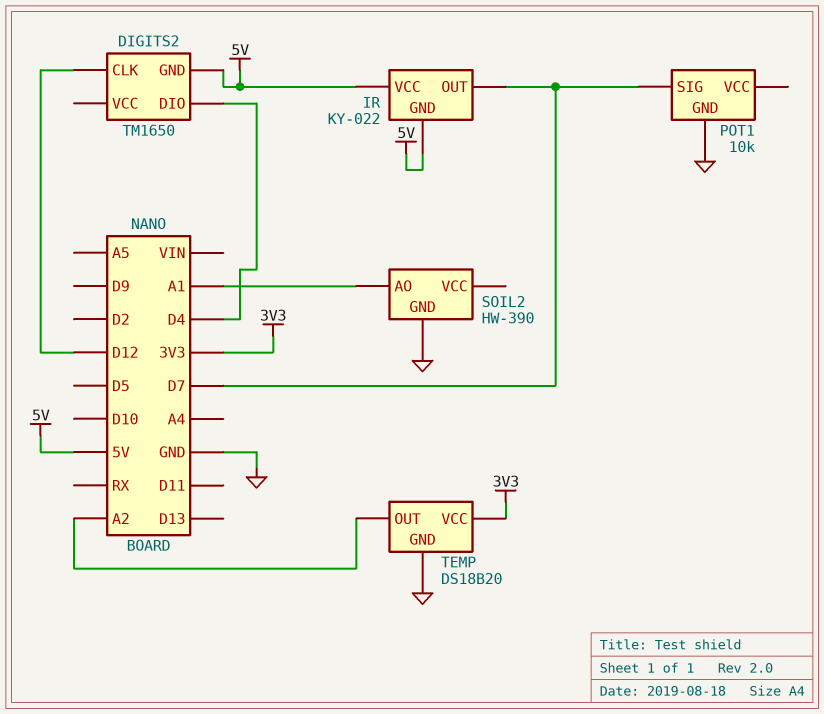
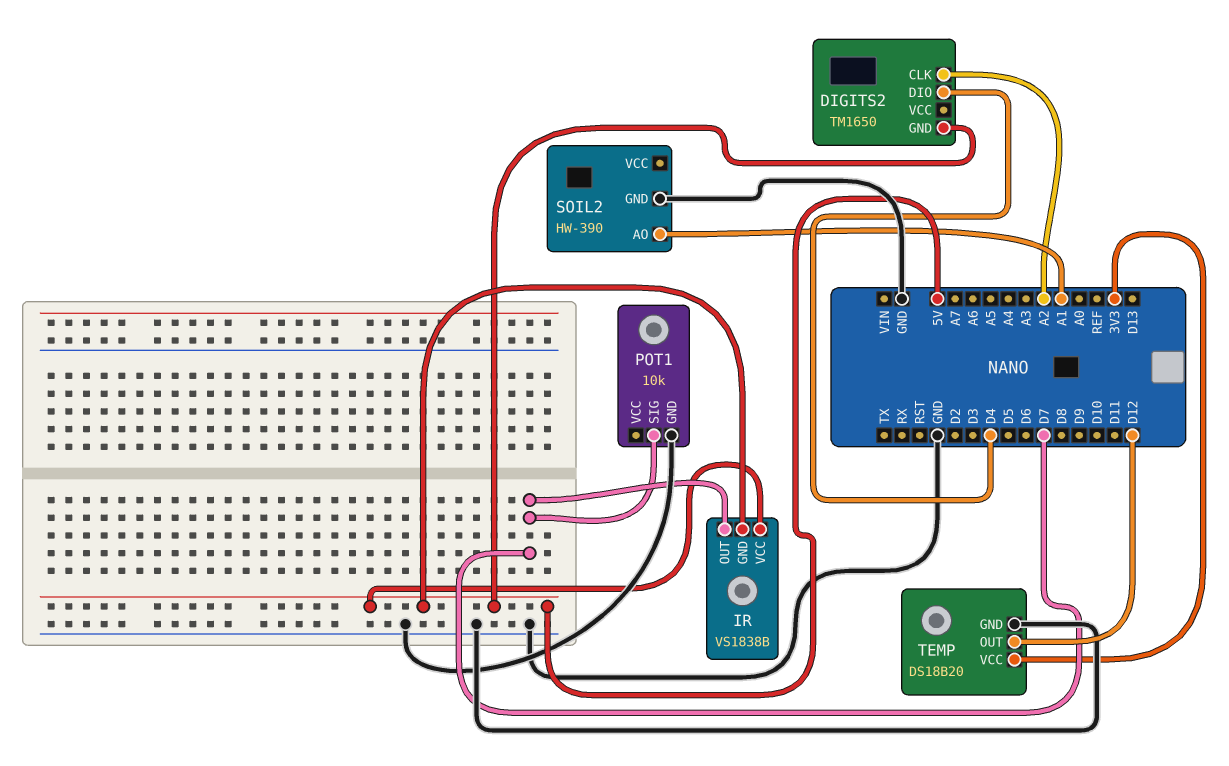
DIGITS2 pin CLK: D12 -> A2
IR: KY-022 -> VS1838B
TEMP pin OUT: A2 -> D12

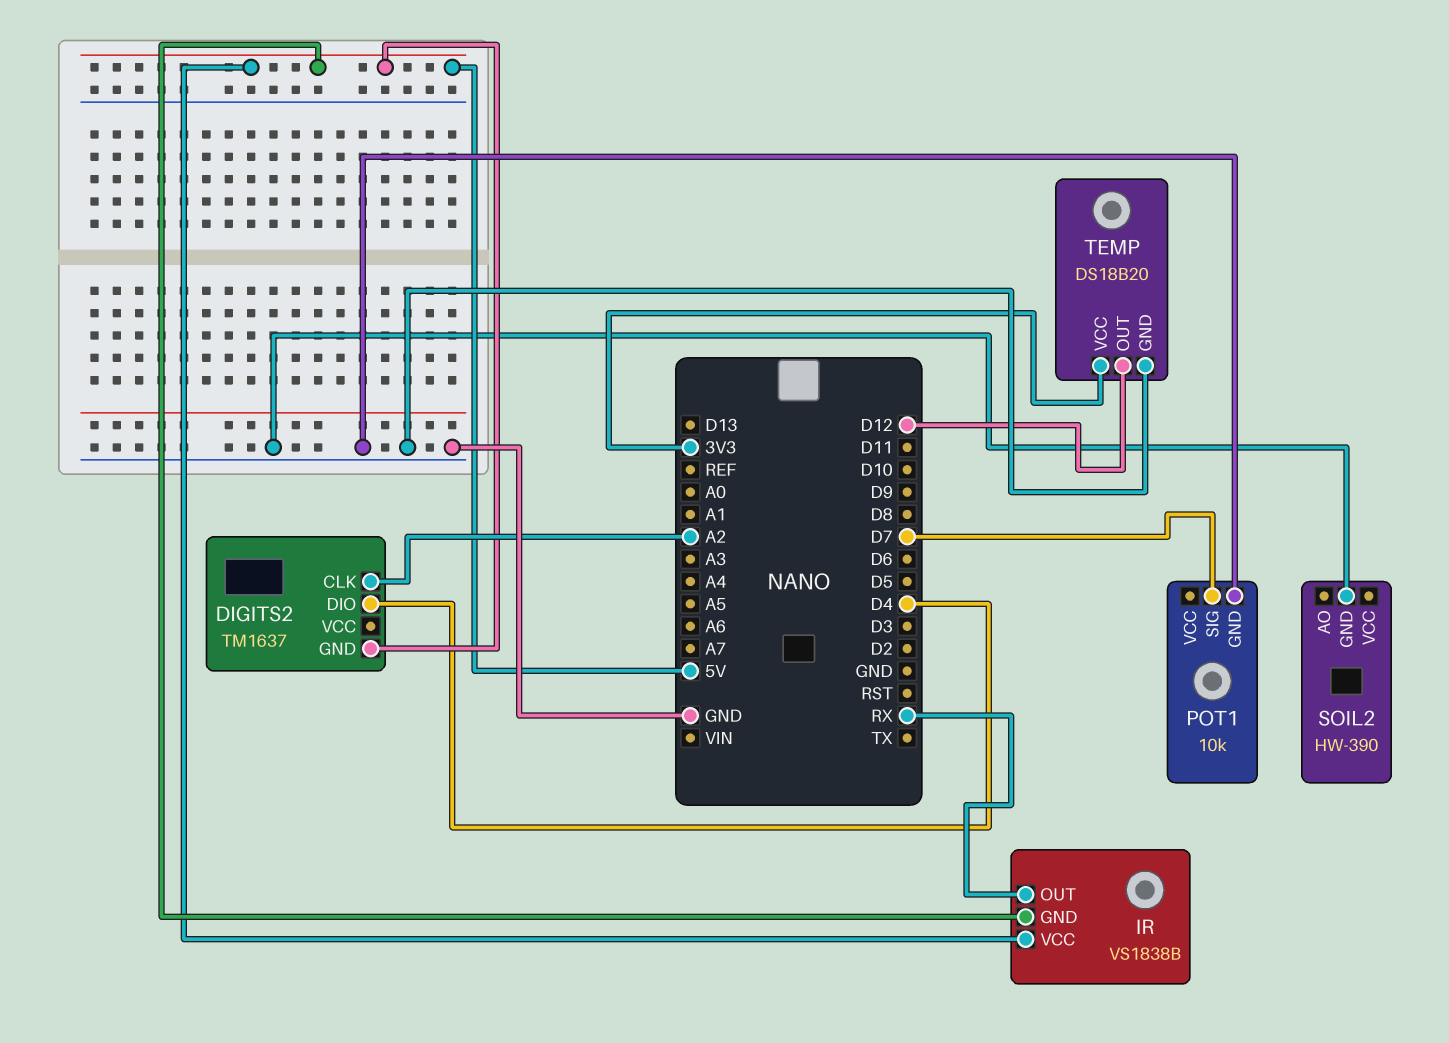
DIGITS2: TM1650 -> TM1637
IR pin OUT: D7 -> RX
SOIL2 pin AO: A1 -> none

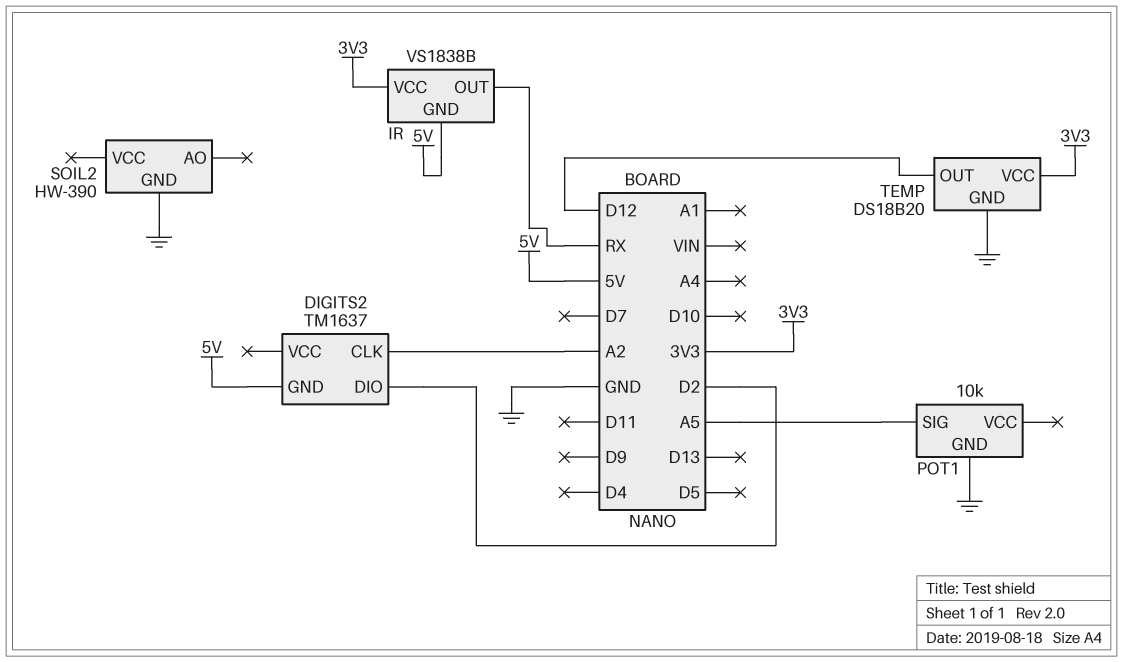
DIGITS2 pin DIO: D4 -> D2
IR pin VCC: 5V -> 3V3
POT1 pin SIG: D7 -> A5

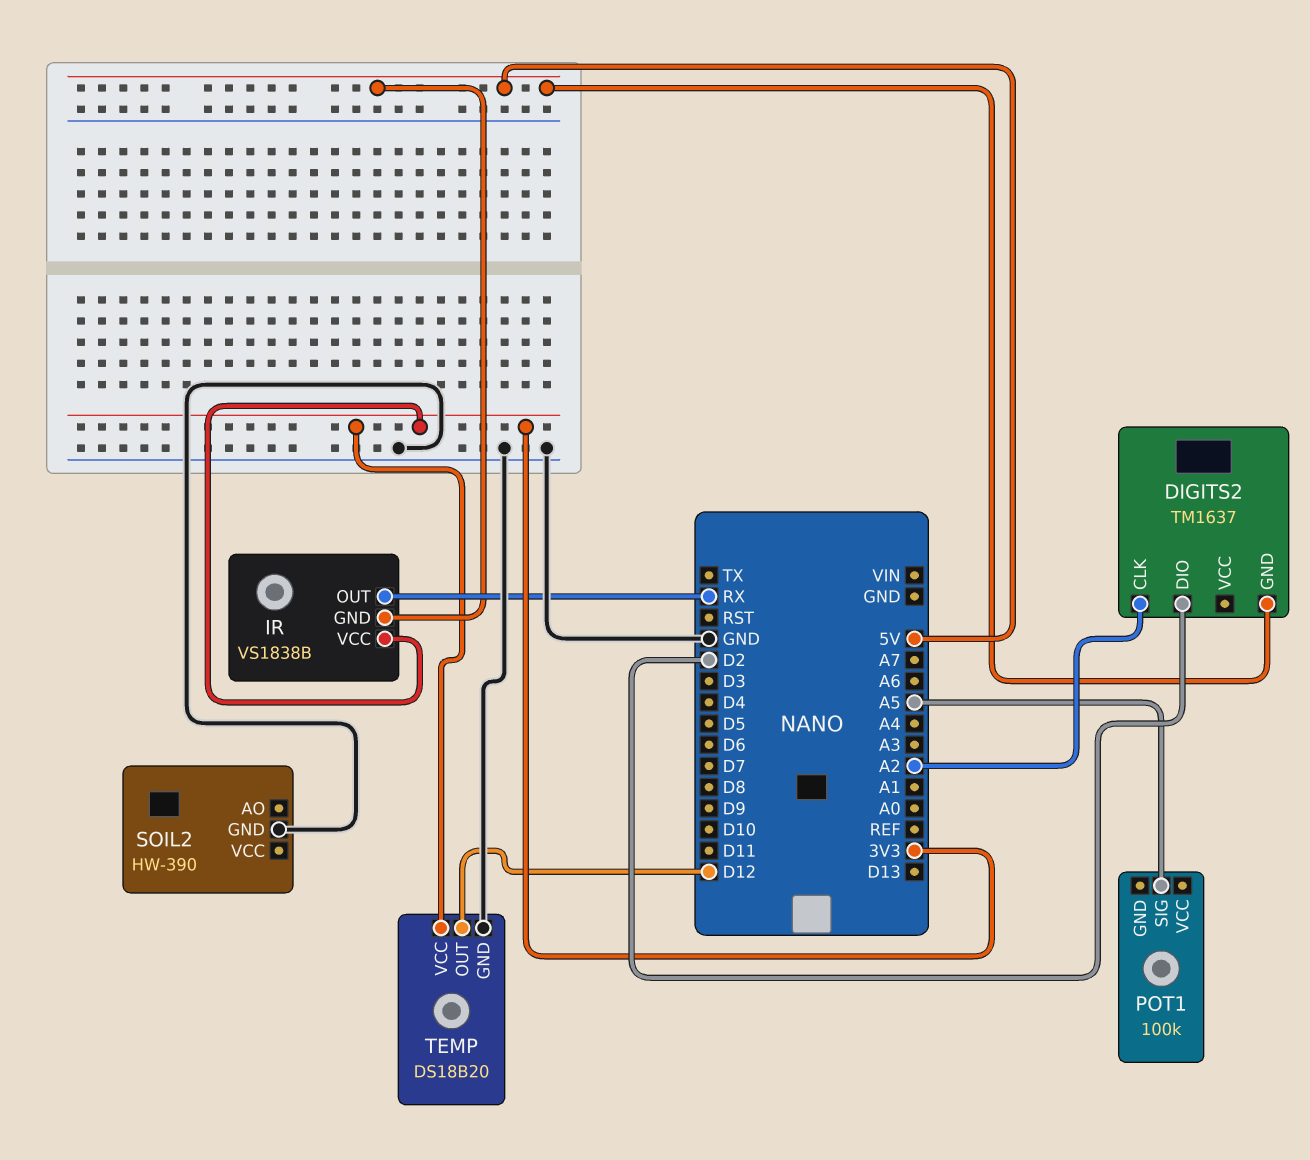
POT1: 10k -> 100k
POT1 pin GND: GND -> none

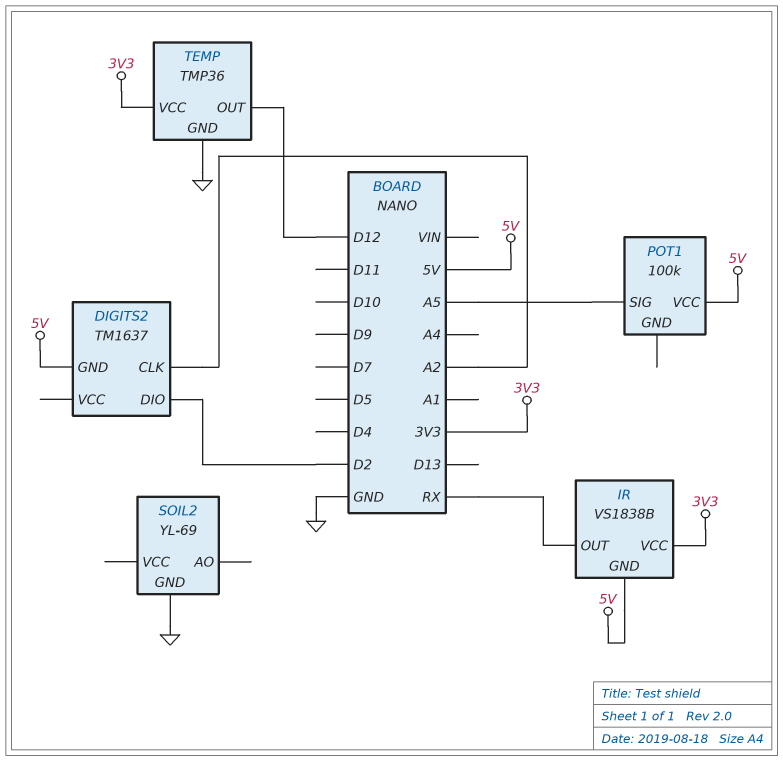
POT1 pin VCC: none -> 5V
SOIL2: HW-390 -> YL-69
TEMP: DS18B20 -> TMP36

